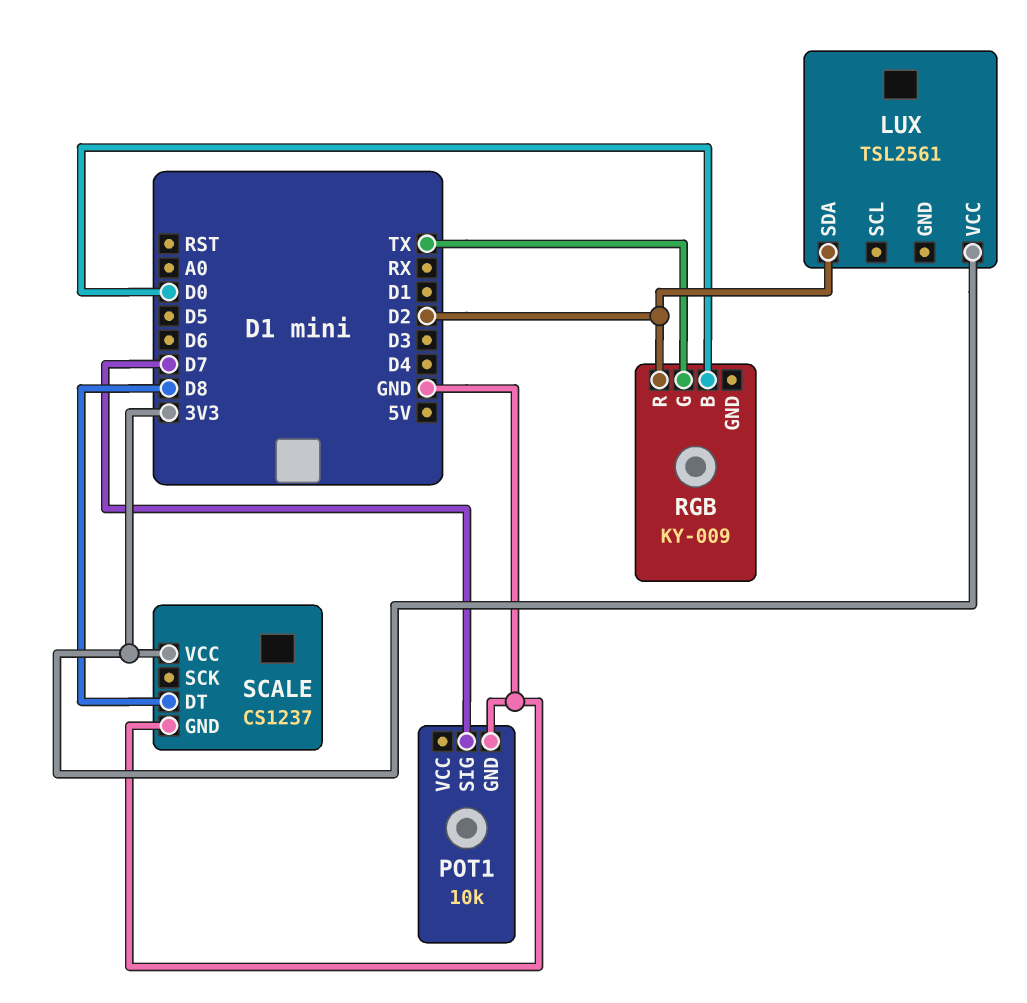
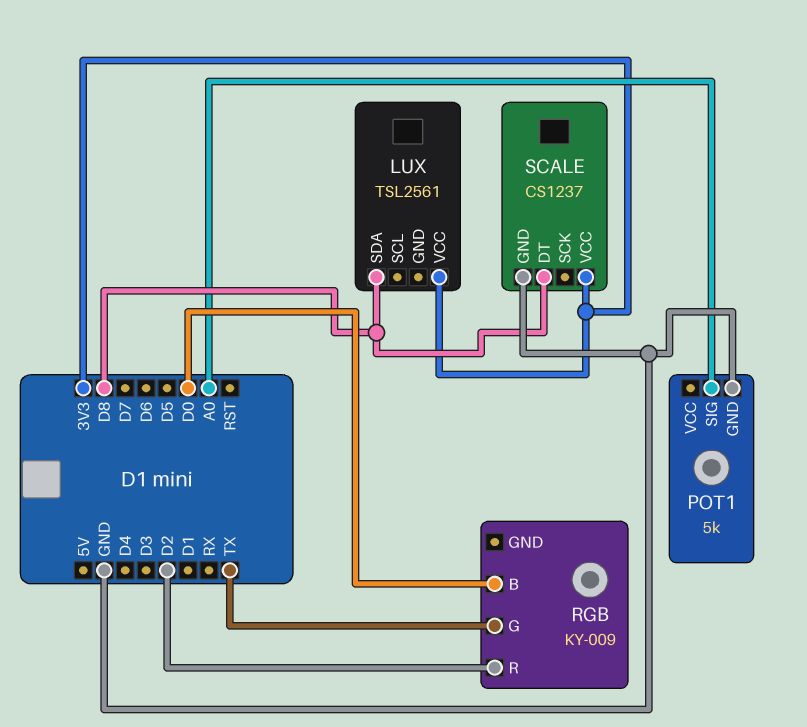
LUX pin SDA: D2 -> D8
POT1: 10k -> 5k
POT1 pin SIG: D7 -> A0

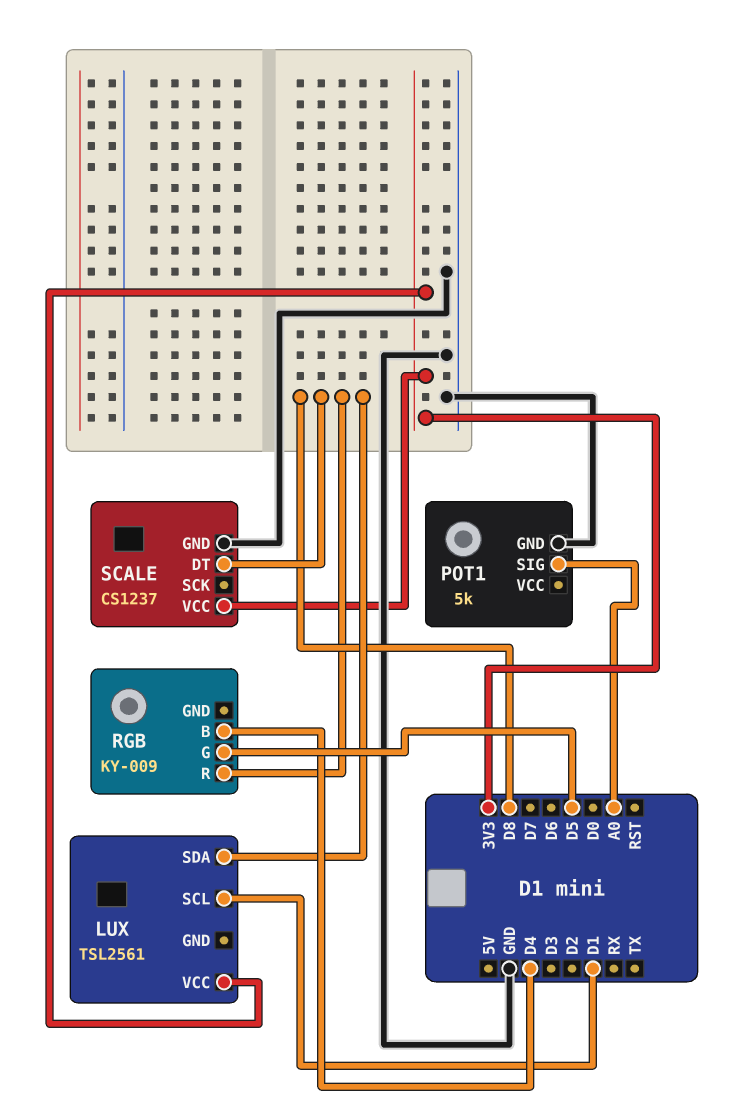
LUX pin SCL: none -> D1
RGB pin B: D0 -> D4
RGB pin G: TX -> D5
RGB pin R: D2 -> D8

